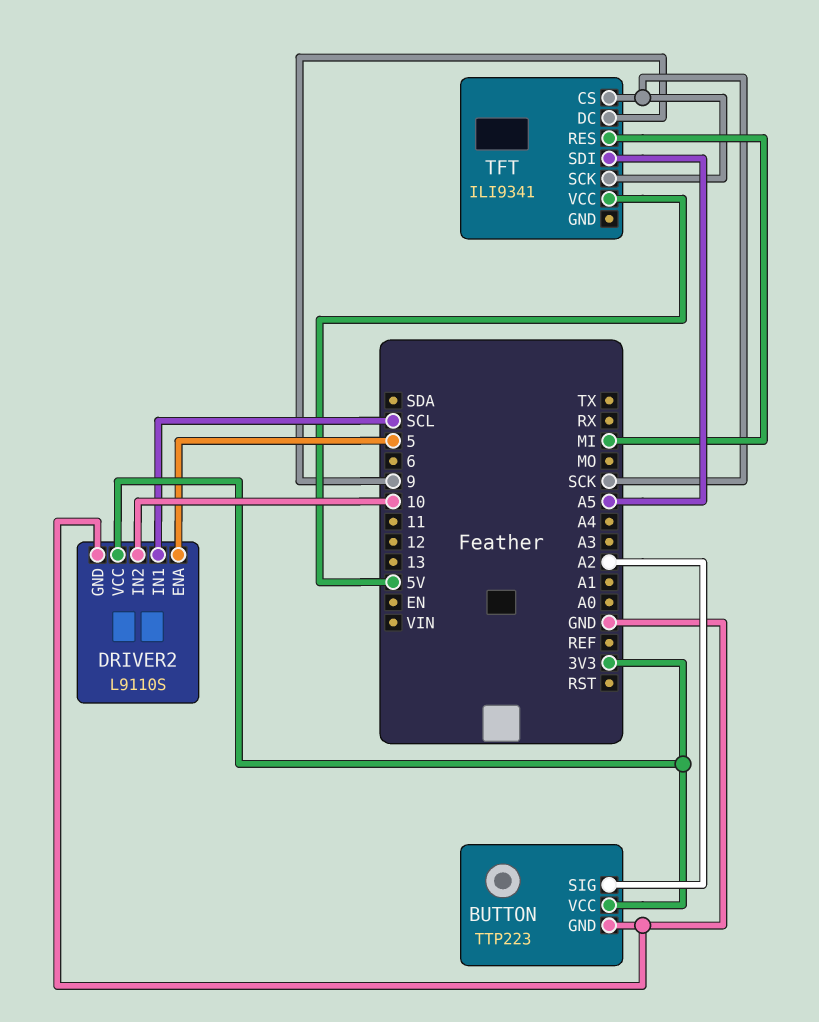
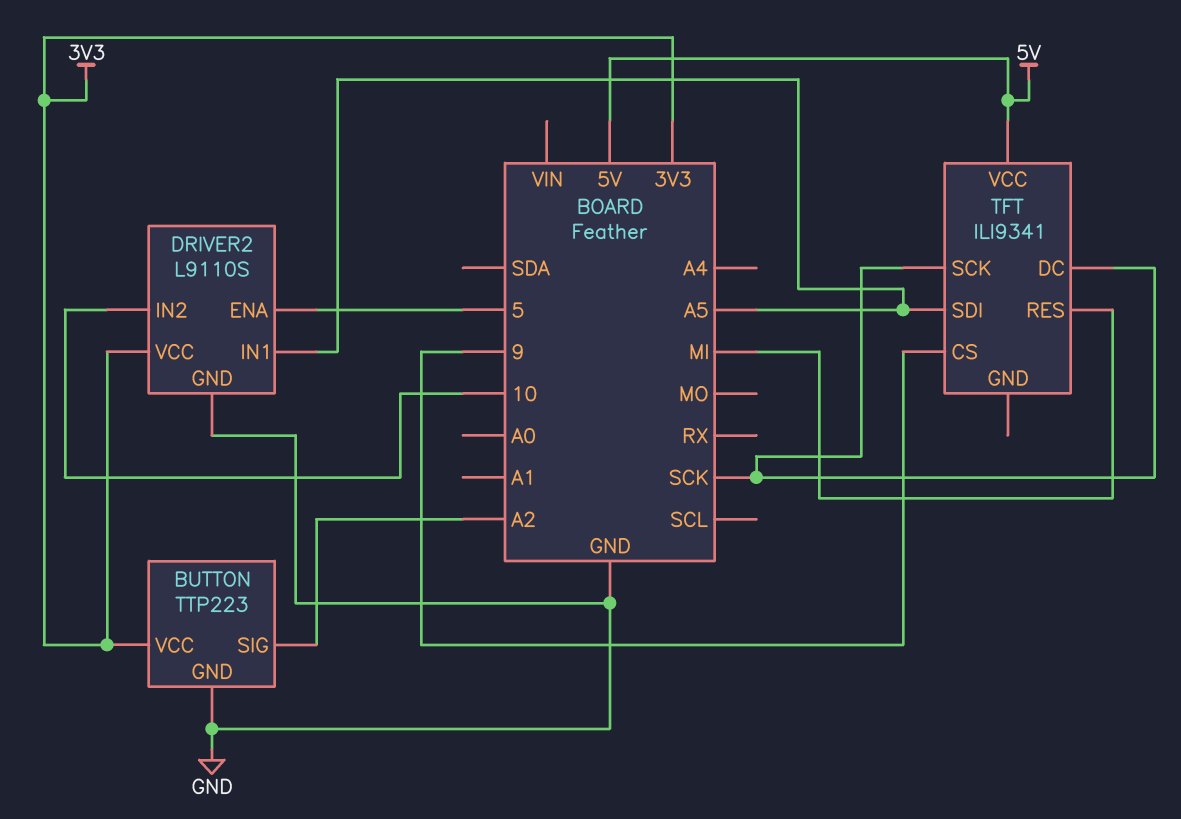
DRIVER2 pin IN1: SCL -> A5
TFT pin CS: SCK -> 9
TFT pin DC: 9 -> SCK

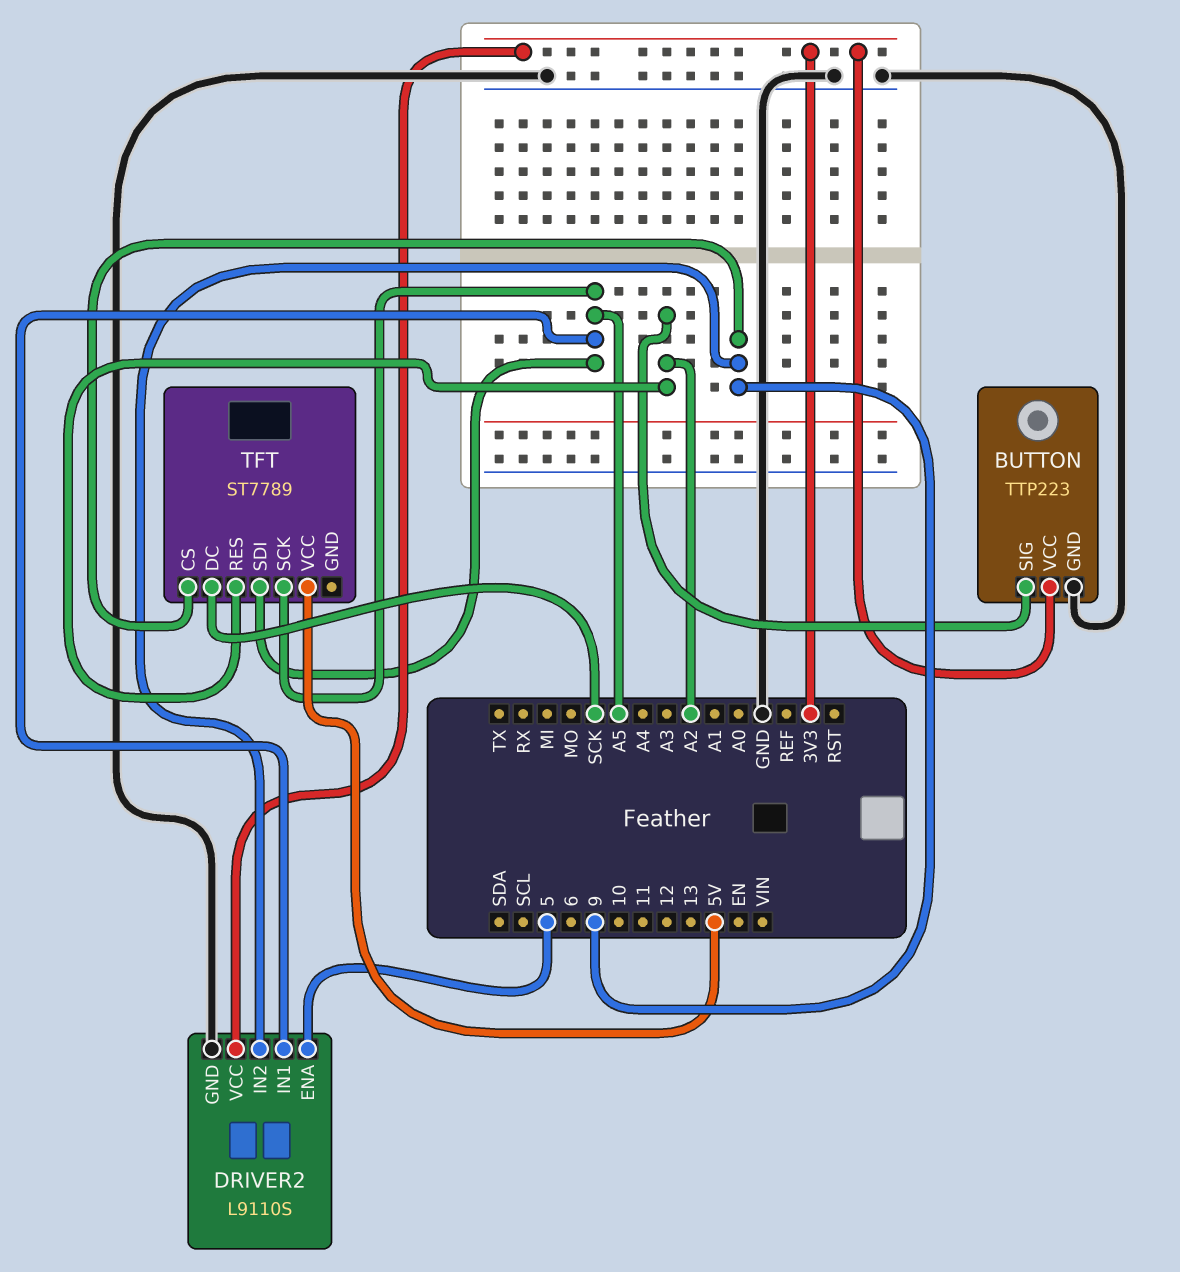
DRIVER2 pin IN2: 10 -> 9
TFT: ILI9341 -> ST7789
TFT pin RES: MI -> A2
TFT pin SCK: SCK -> A5

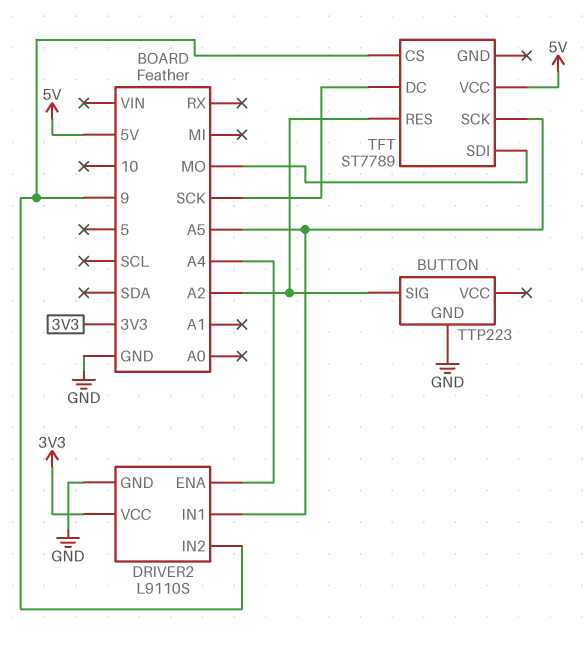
BUTTON pin VCC: 3V3 -> none
DRIVER2 pin ENA: 5 -> A4
TFT pin SDI: A5 -> MO

